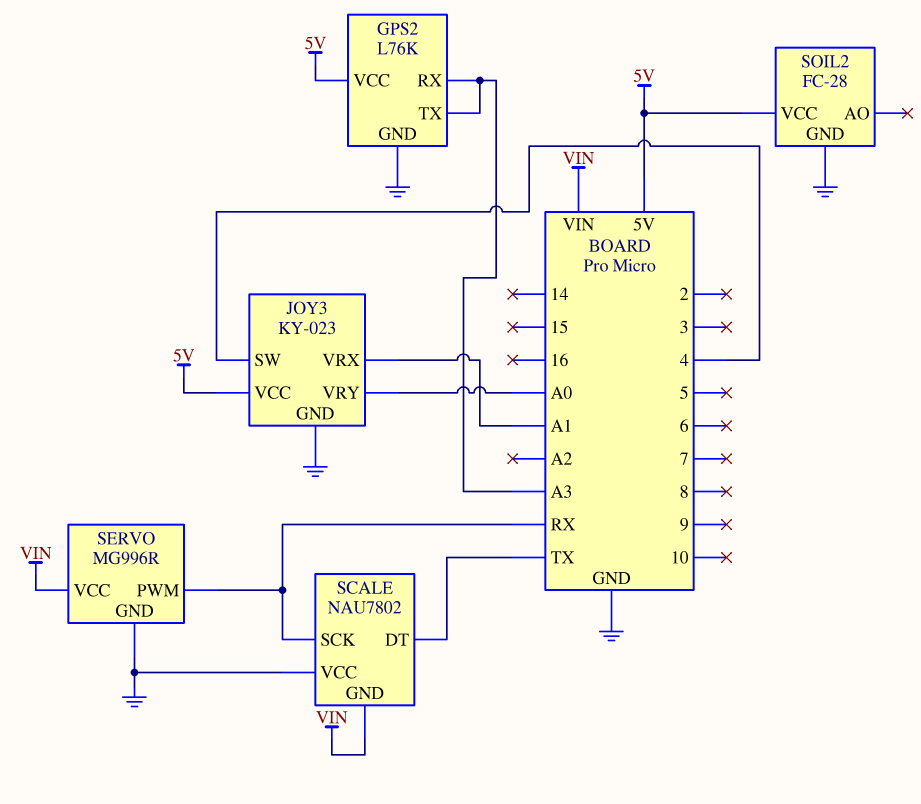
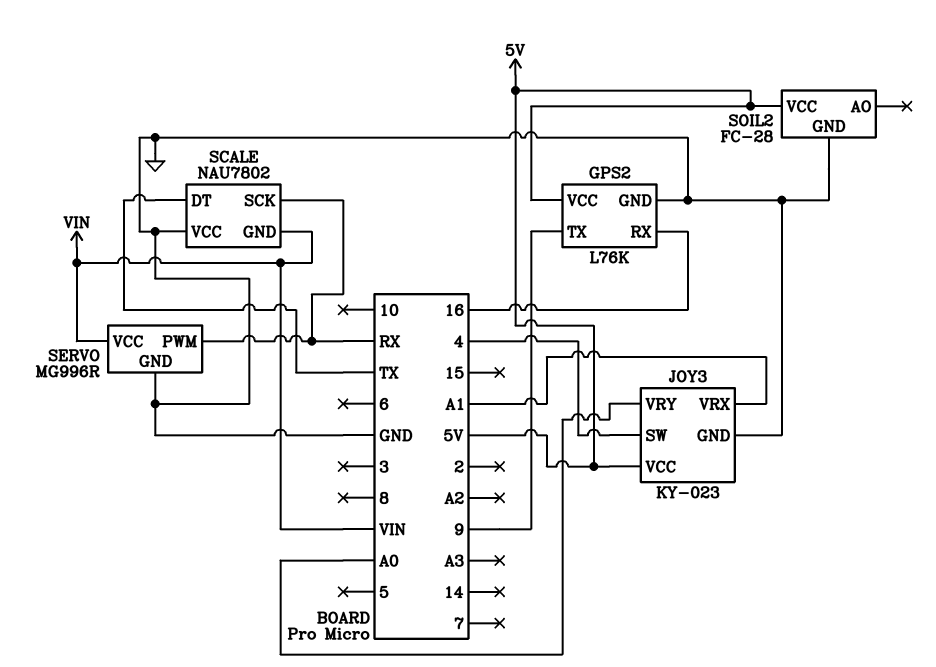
GPS2 pin RX: A3 -> 16
GPS2 pin TX: A3 -> 9

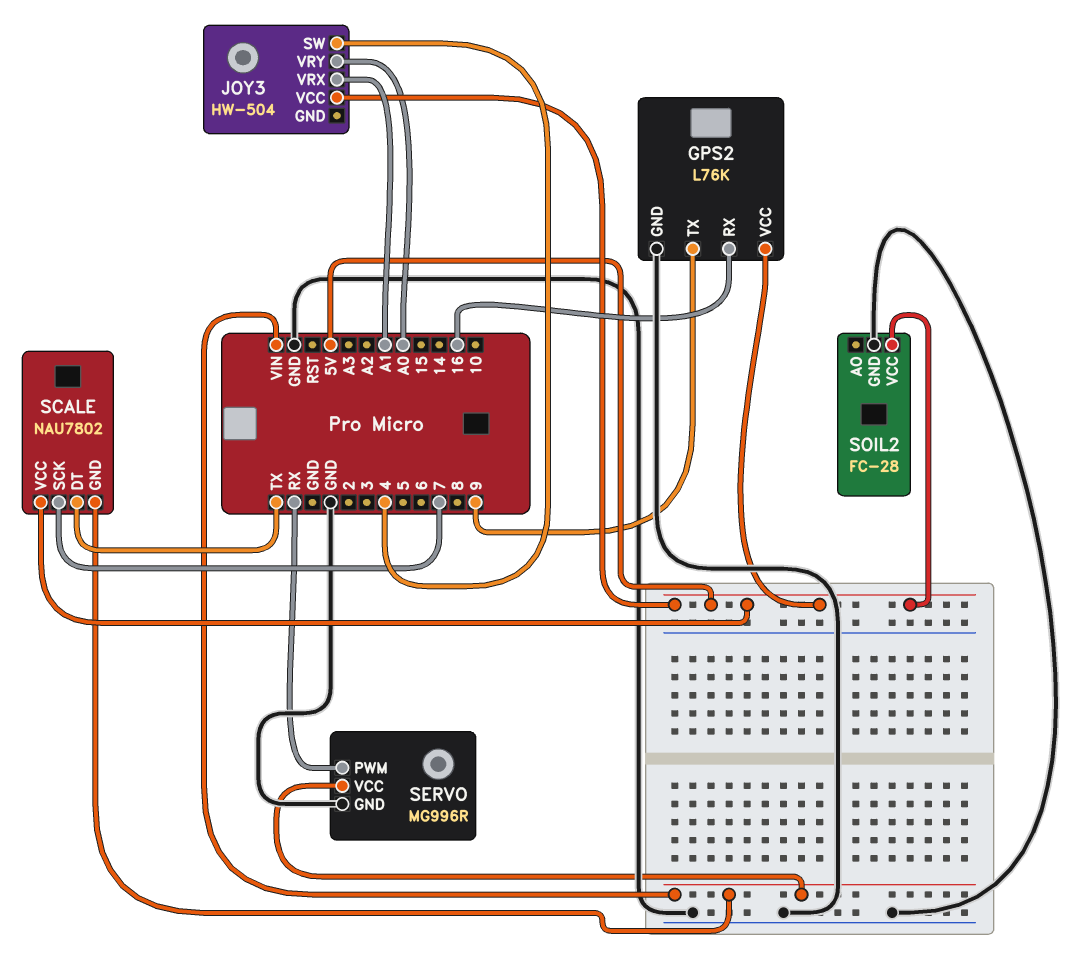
JOY3: KY-023 -> HW-504
JOY3 pin GND: GND -> none
SCALE pin SCK: RX -> 7
SCALE pin VCC: GND -> 5V

